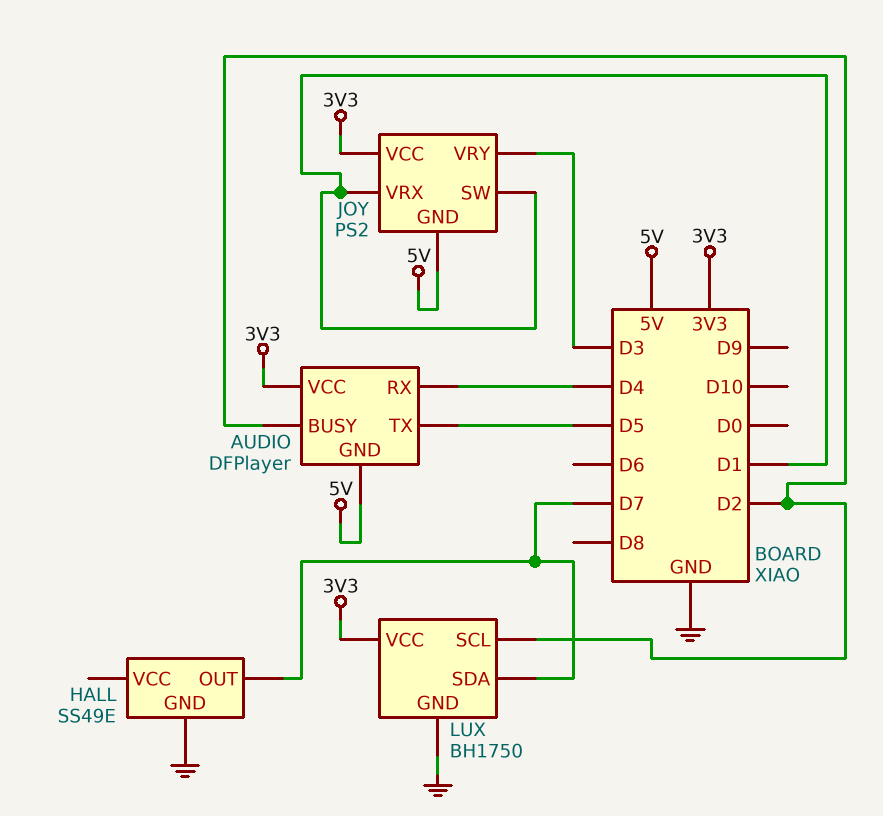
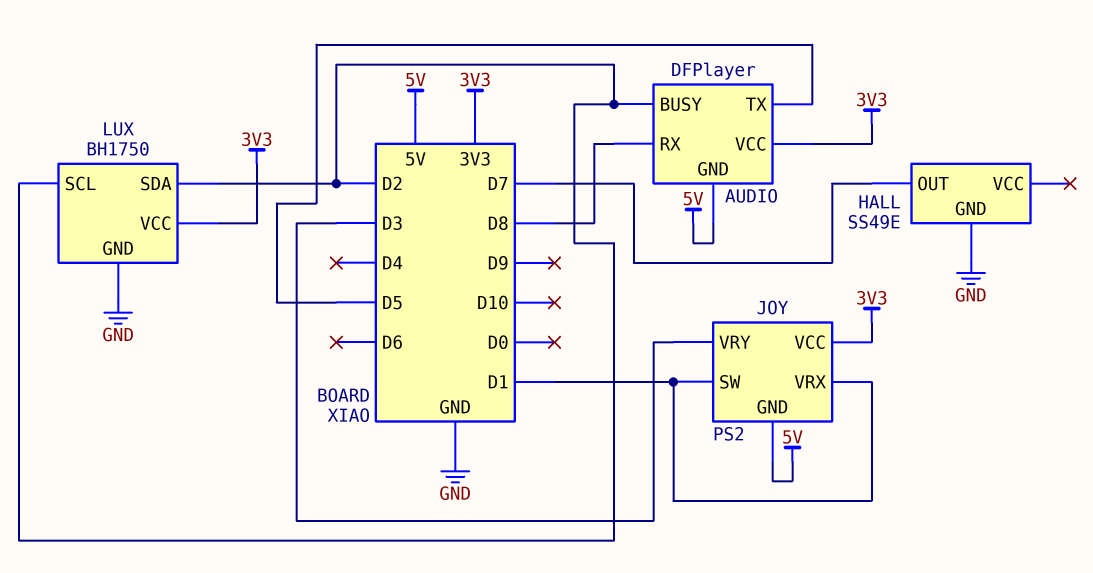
AUDIO pin RX: D4 -> D8
LUX pin SDA: D7 -> D2

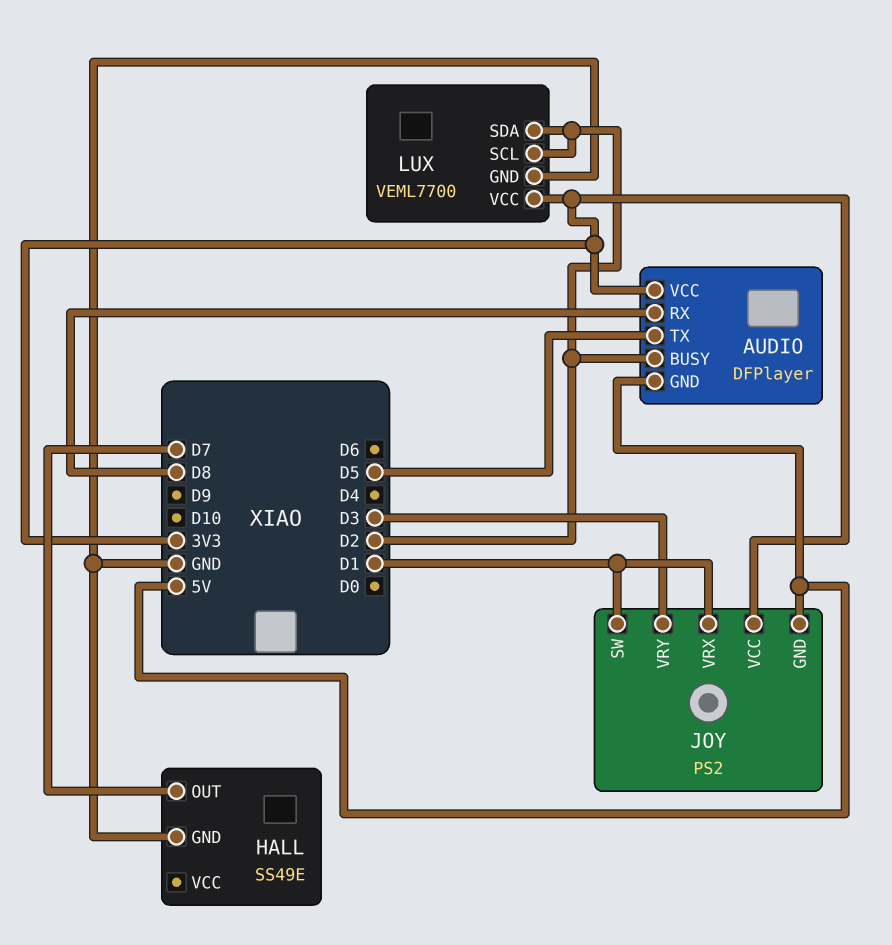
LUX: BH1750 -> VEML7700

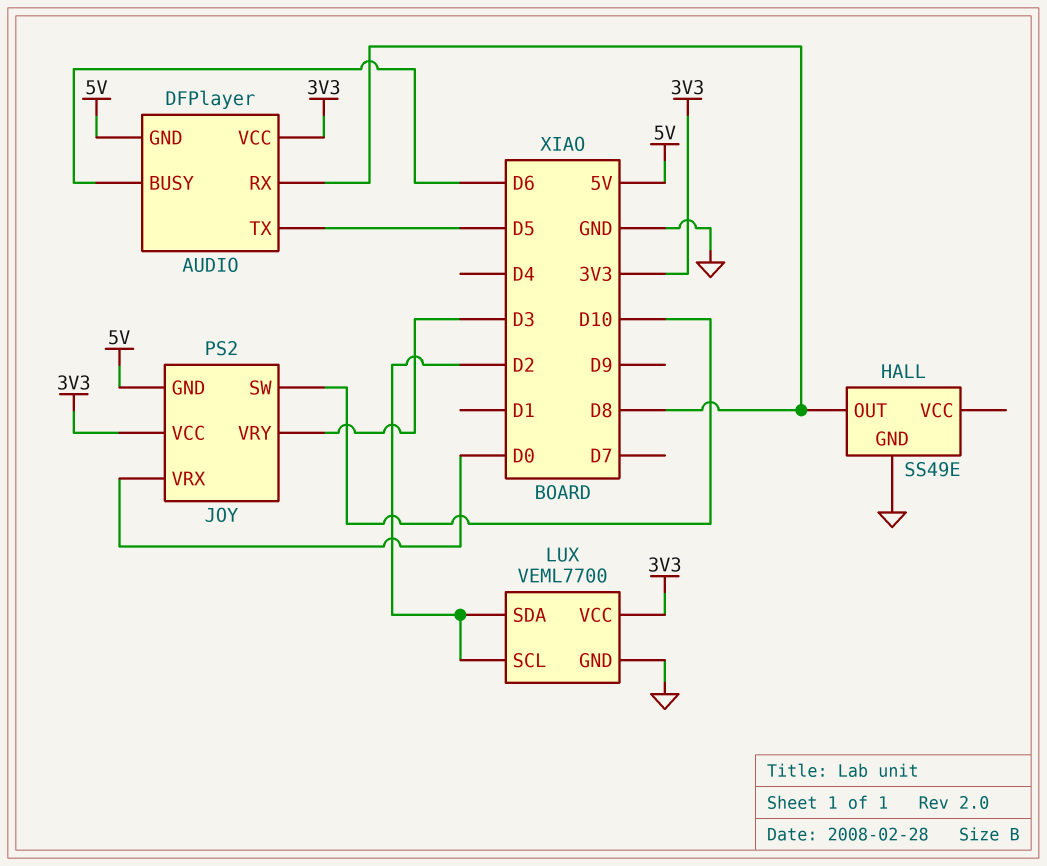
AUDIO pin BUSY: D2 -> D6
HALL pin OUT: D7 -> D8
JOY pin SW: D1 -> D10
JOY pin VRX: D1 -> D0

